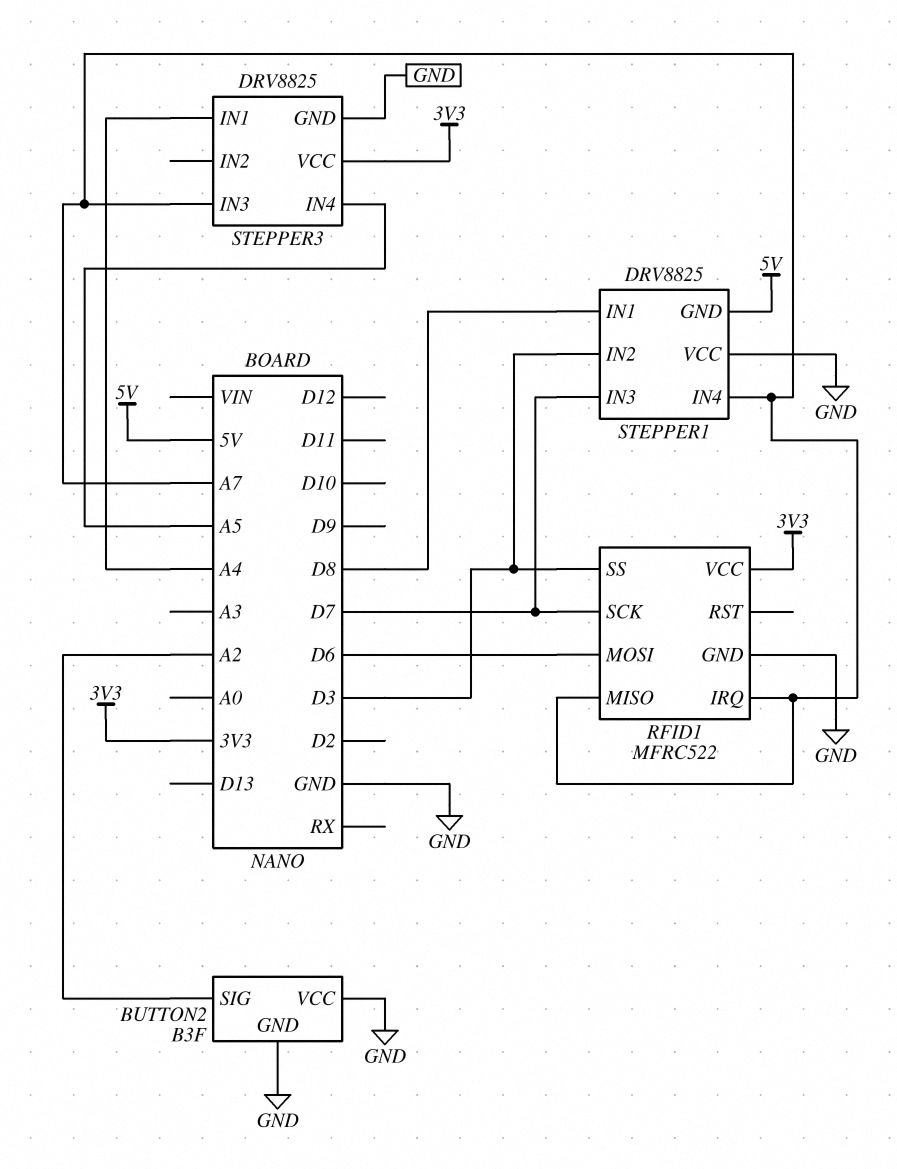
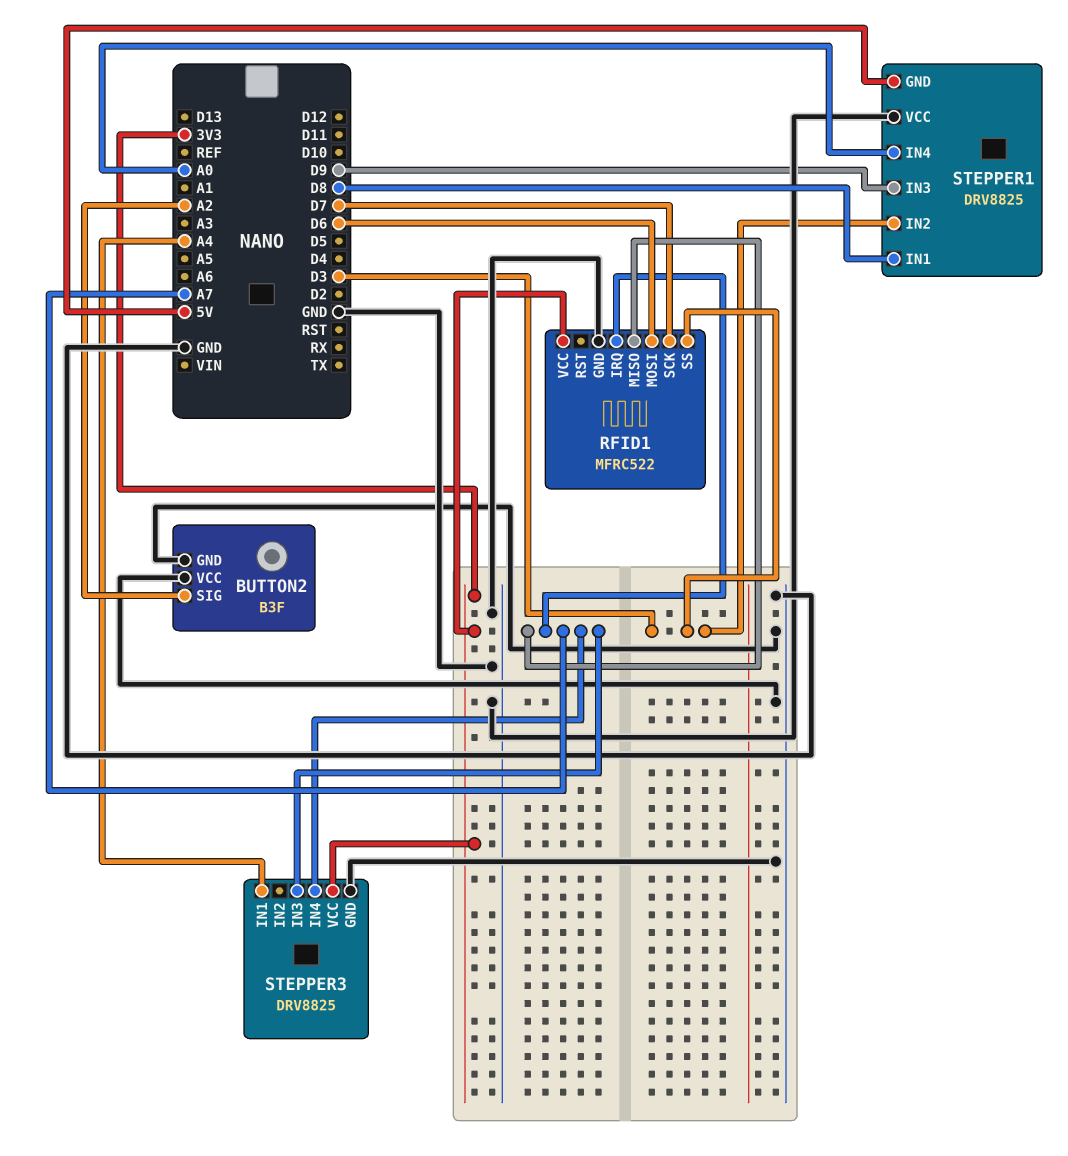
STEPPER1 pin IN3: D7 -> D9
STEPPER1 pin IN4: A7 -> A0
STEPPER3 pin IN4: A5 -> A7

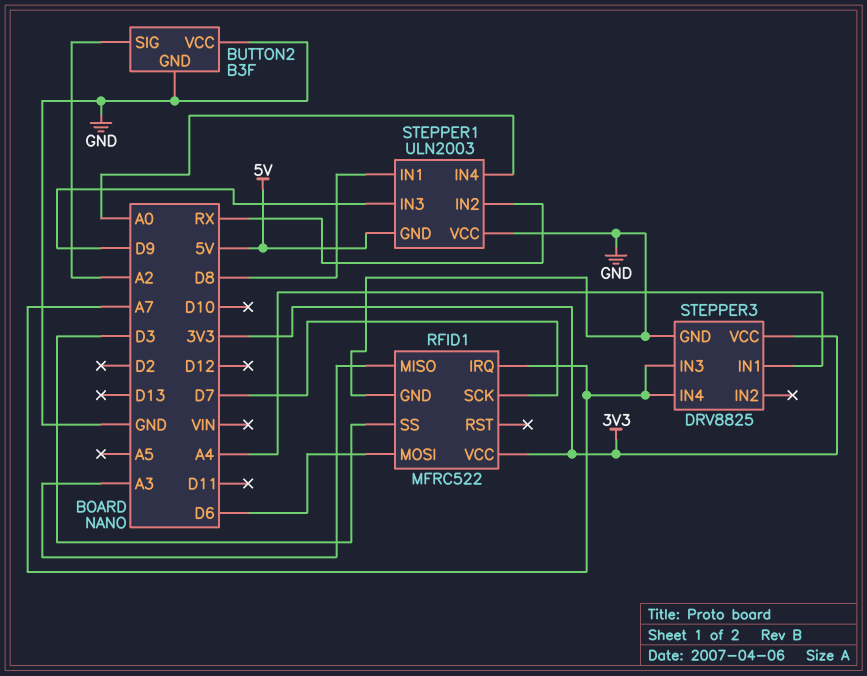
RFID1 pin MISO: A7 -> A3
STEPPER1: DRV8825 -> ULN2003
STEPPER1 pin IN2: D3 -> RX

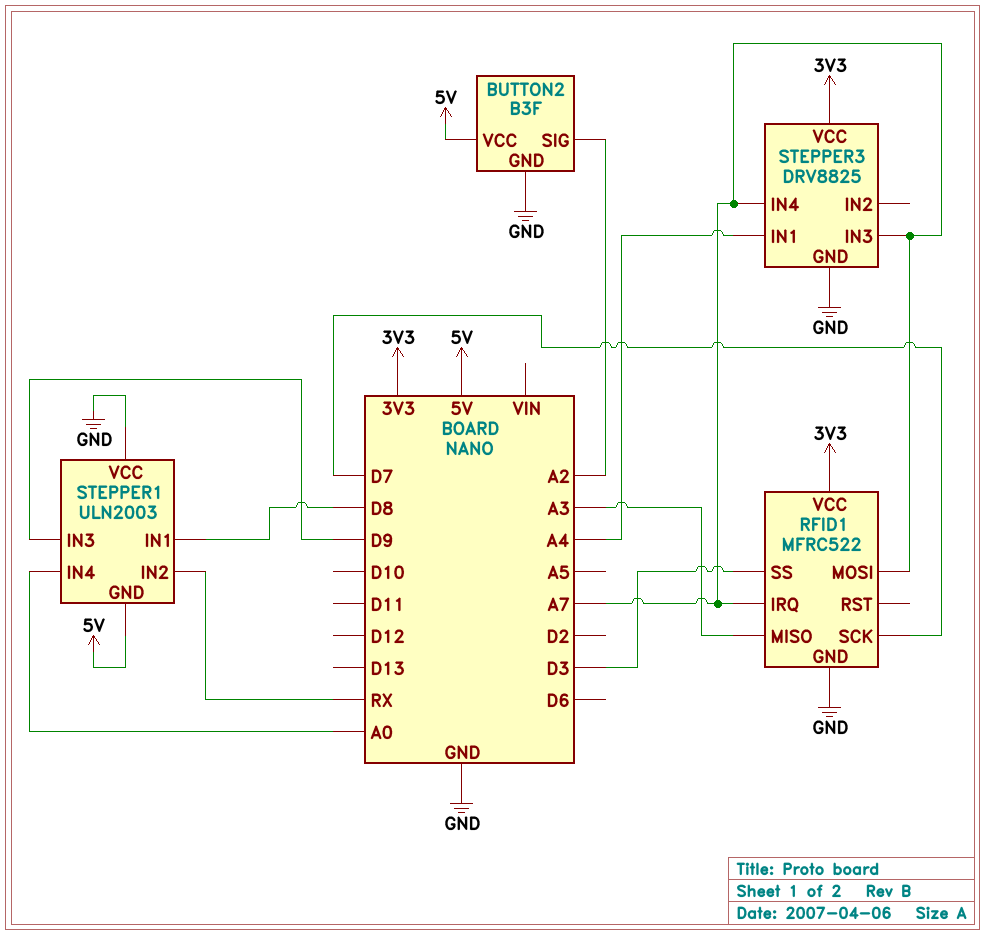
BUTTON2 pin VCC: GND -> 5V
RFID1 pin MOSI: D6 -> A7

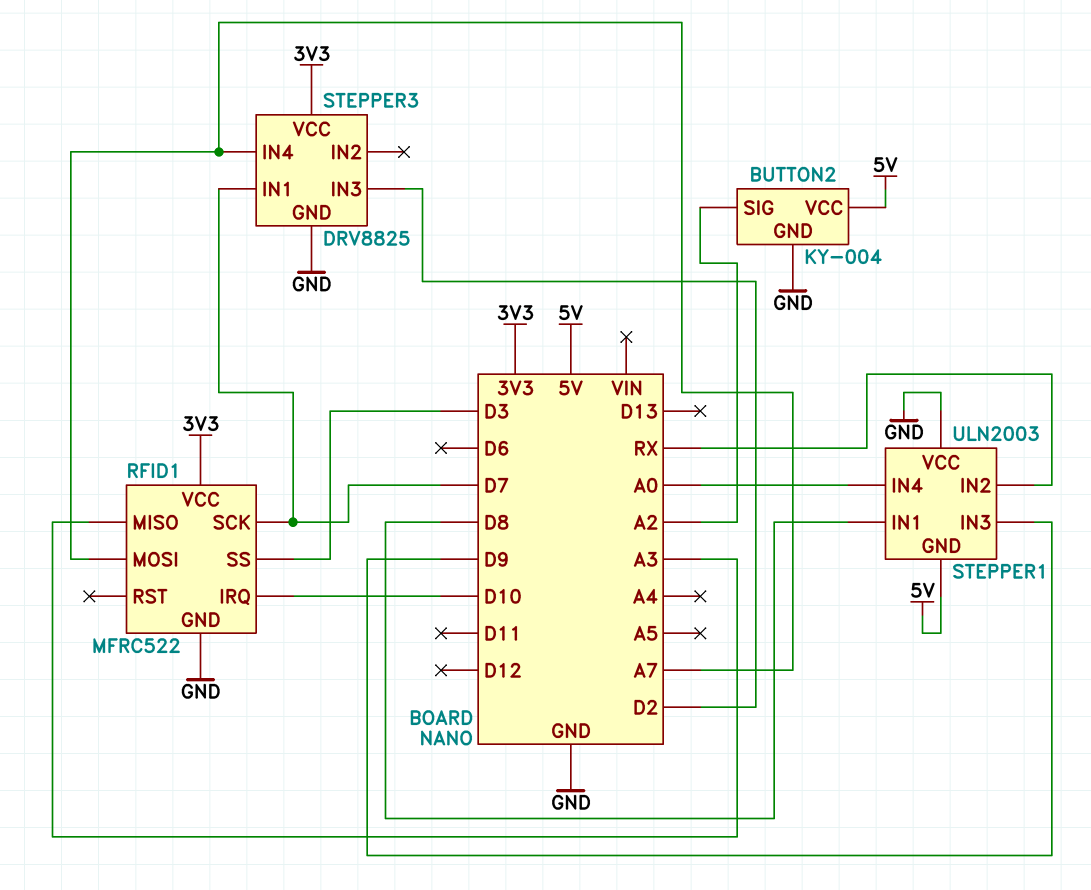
BUTTON2: B3F -> KY-004
RFID1 pin IRQ: A7 -> D10
STEPPER3 pin IN1: A4 -> D7
STEPPER3 pin IN3: A7 -> D2

